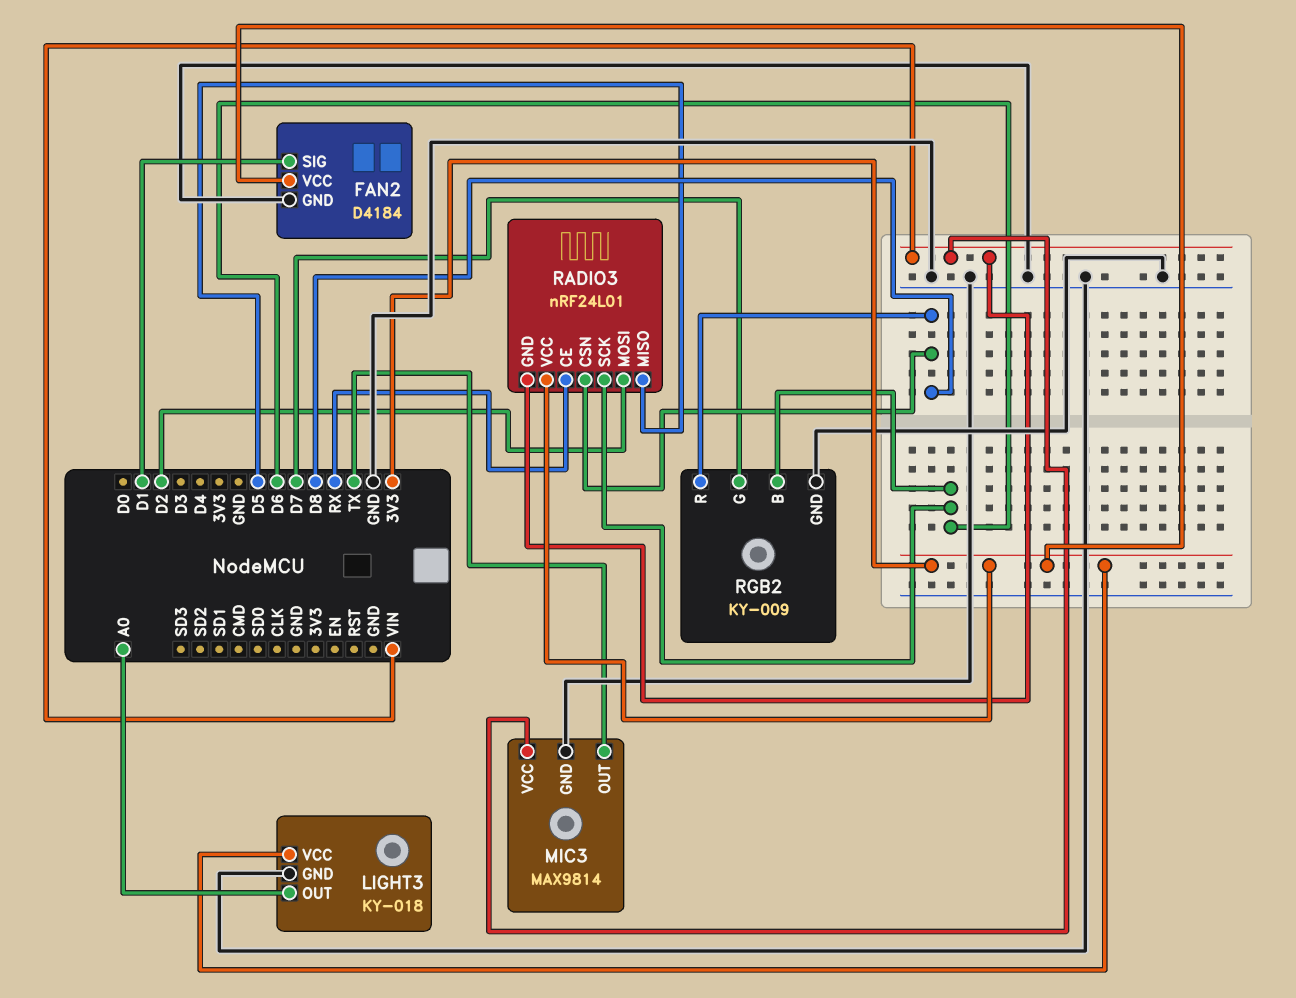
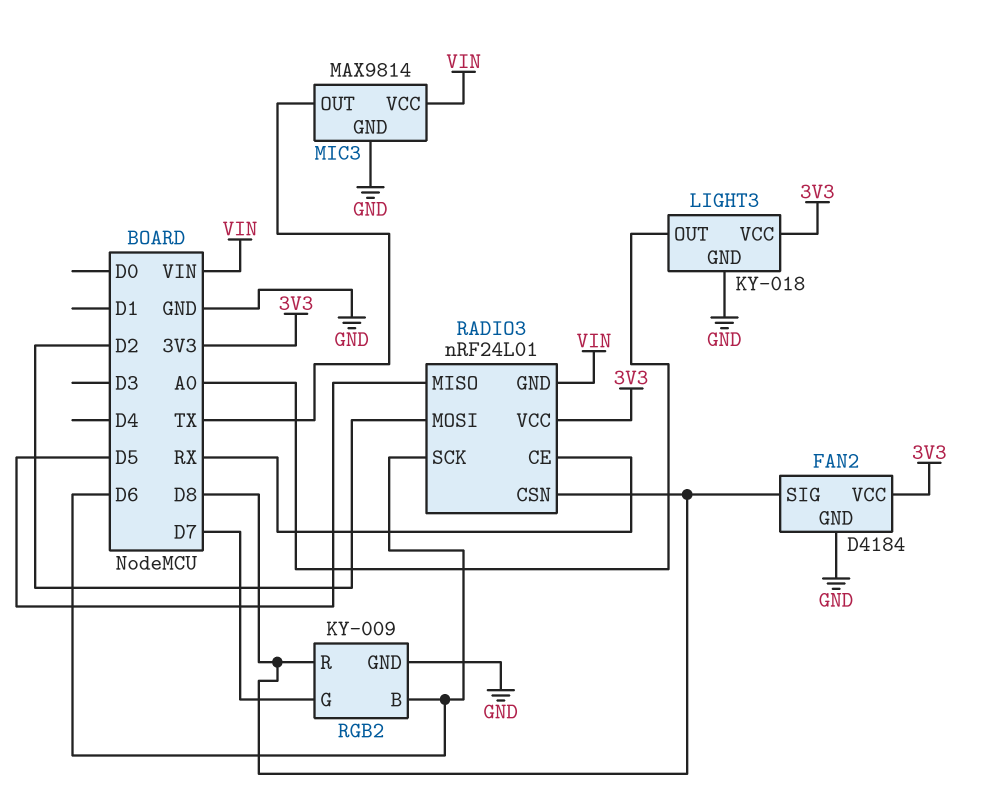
FAN2 pin SIG: D1 -> D8

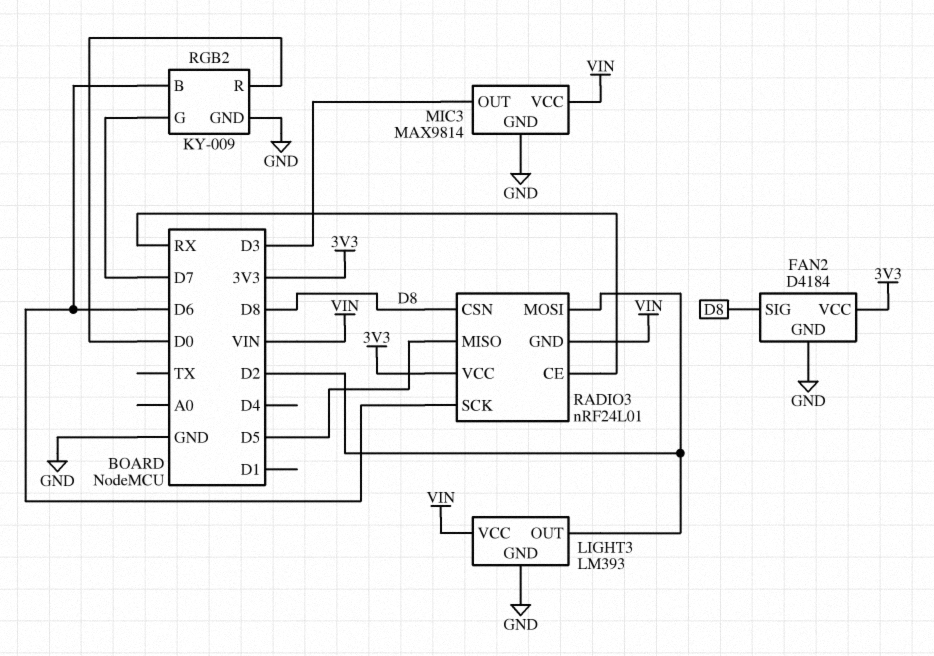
LIGHT3: KY-018 -> LM393
LIGHT3 pin OUT: A0 -> D2
LIGHT3 pin VCC: 3V3 -> VIN
MIC3 pin OUT: TX -> D3
RGB2 pin R: D8 -> D0

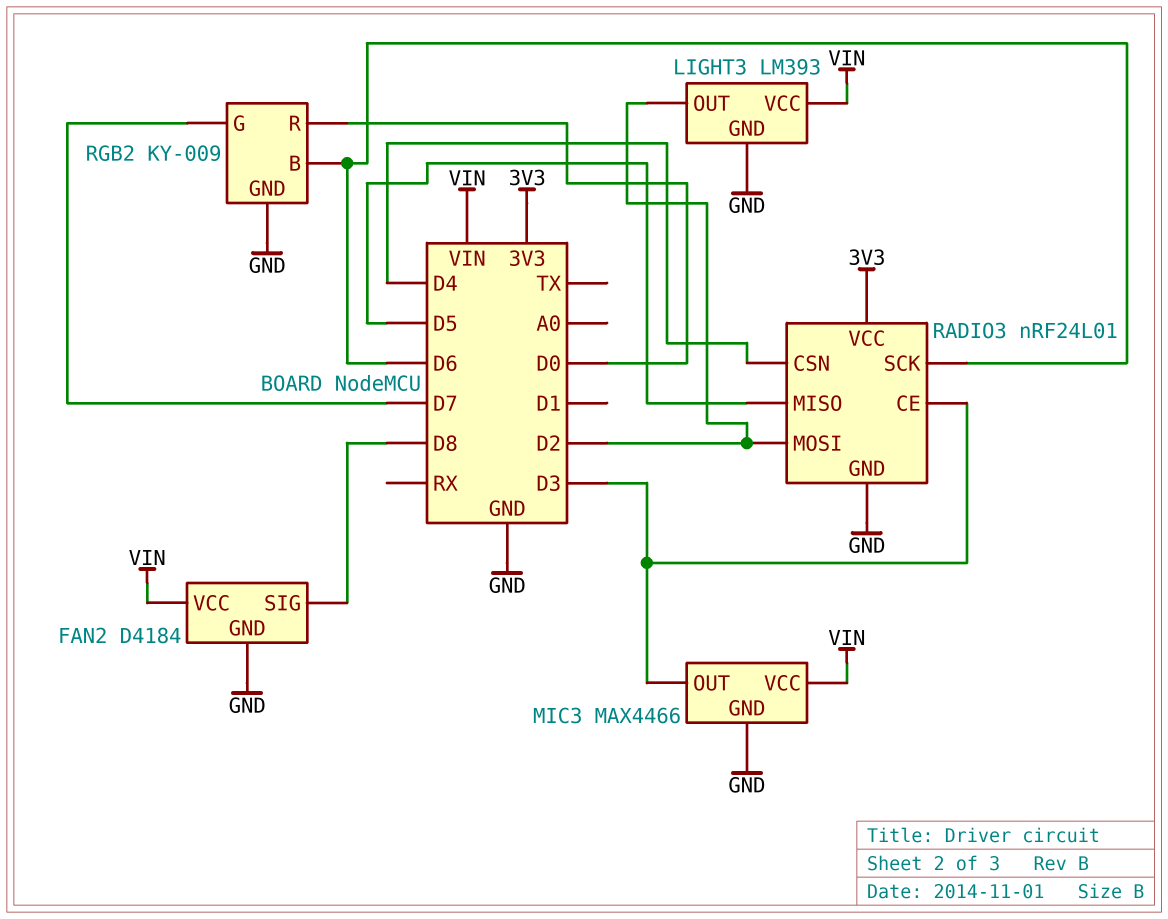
FAN2 pin VCC: 3V3 -> VIN
MIC3: MAX9814 -> MAX4466
RADIO3 pin CE: RX -> D3
RADIO3 pin CSN: D8 -> D4
RADIO3 pin GND: VIN -> GND

